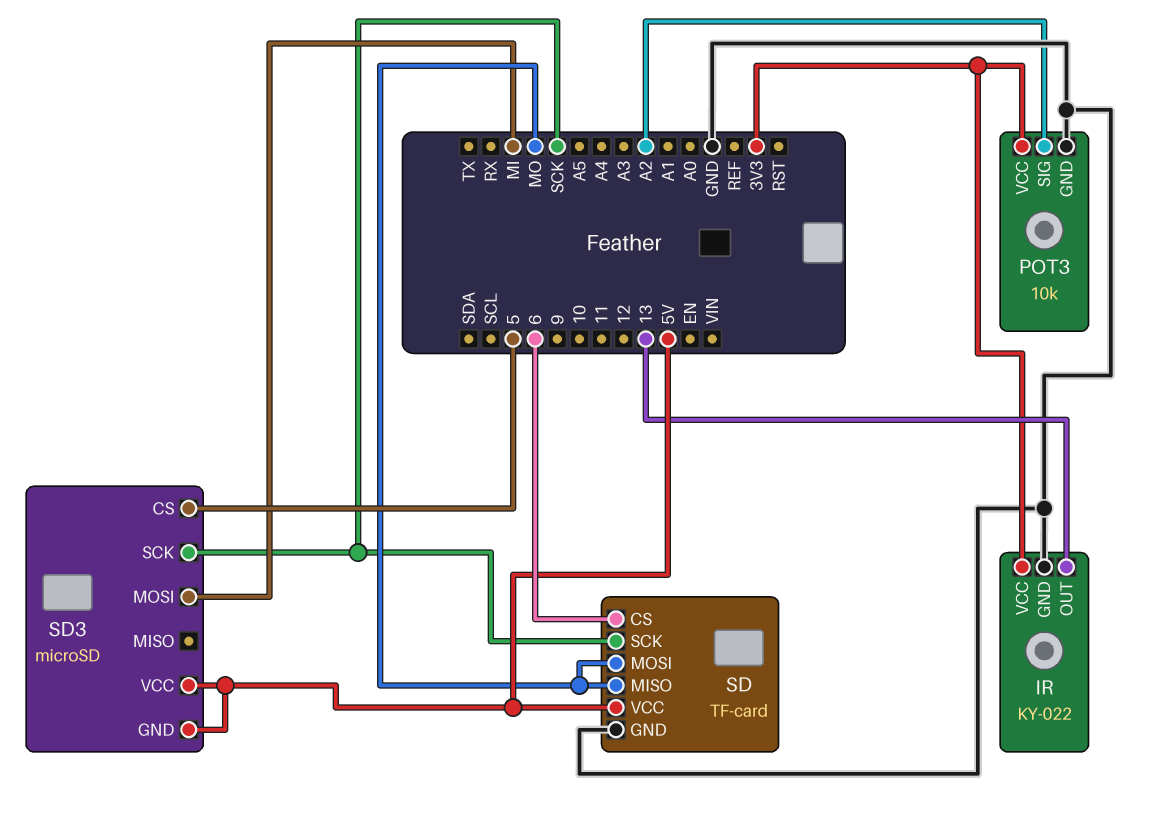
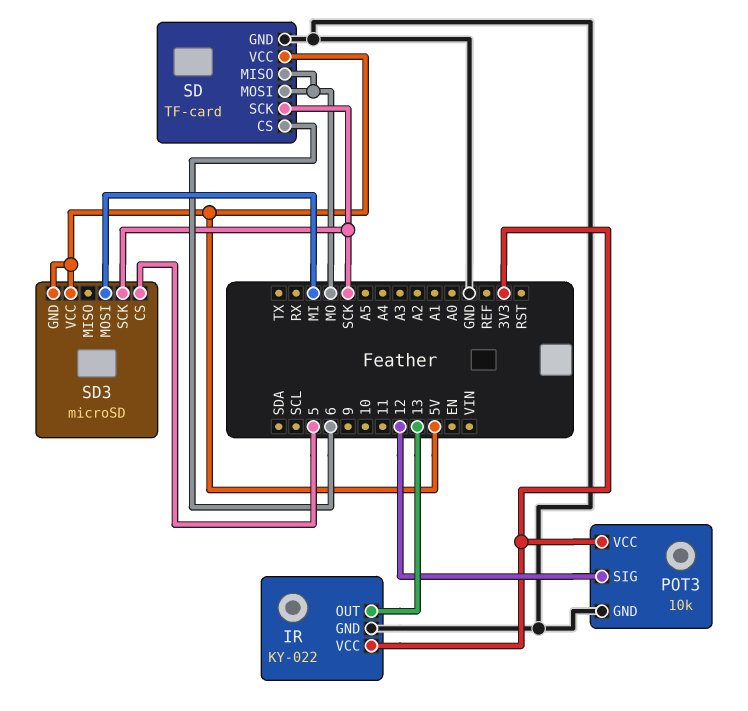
POT3 pin SIG: A2 -> 12

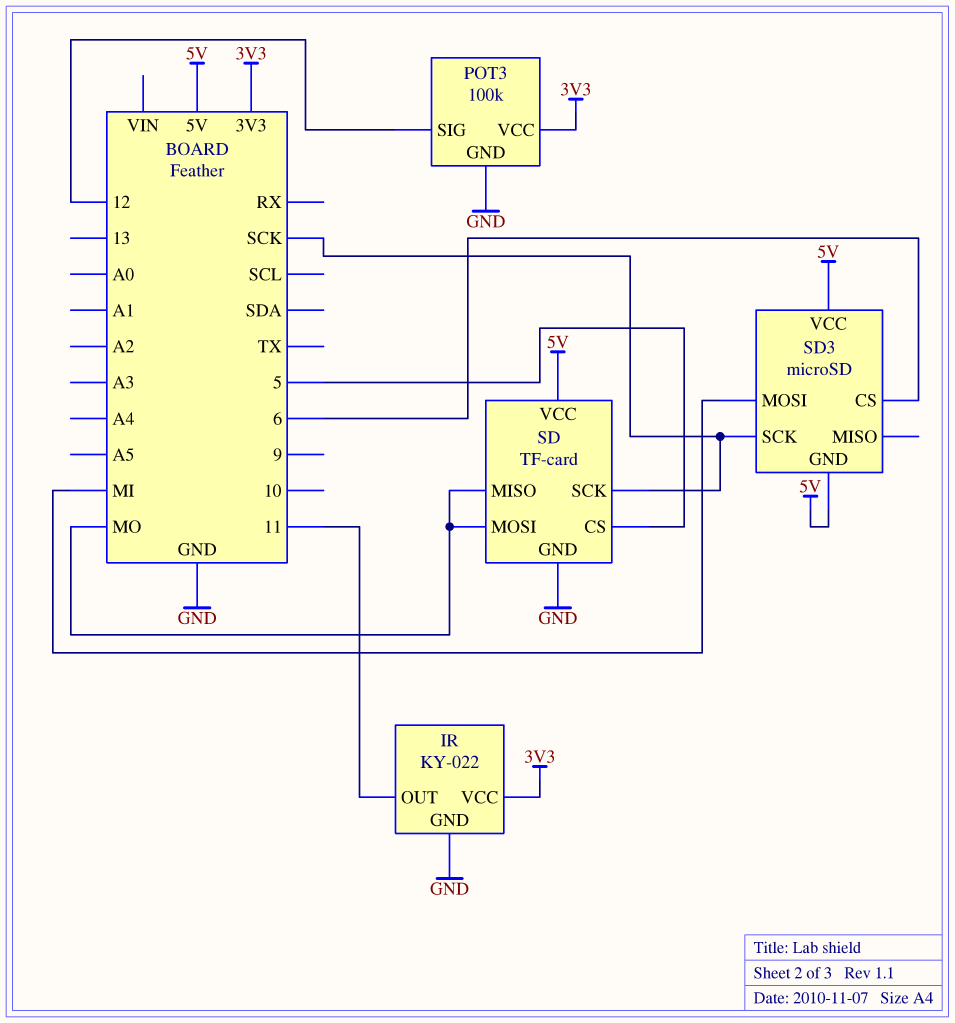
IR pin OUT: 13 -> 11
POT3: 10k -> 100k
SD pin CS: 6 -> 5
SD3 pin CS: 5 -> 6

